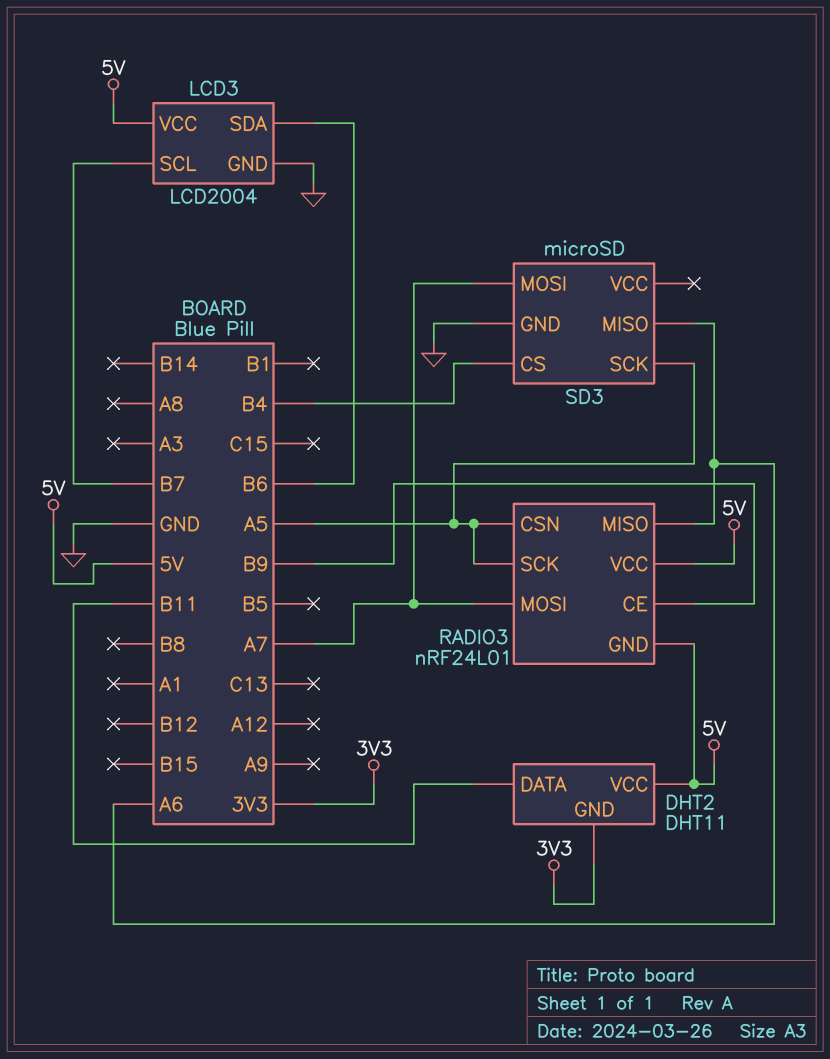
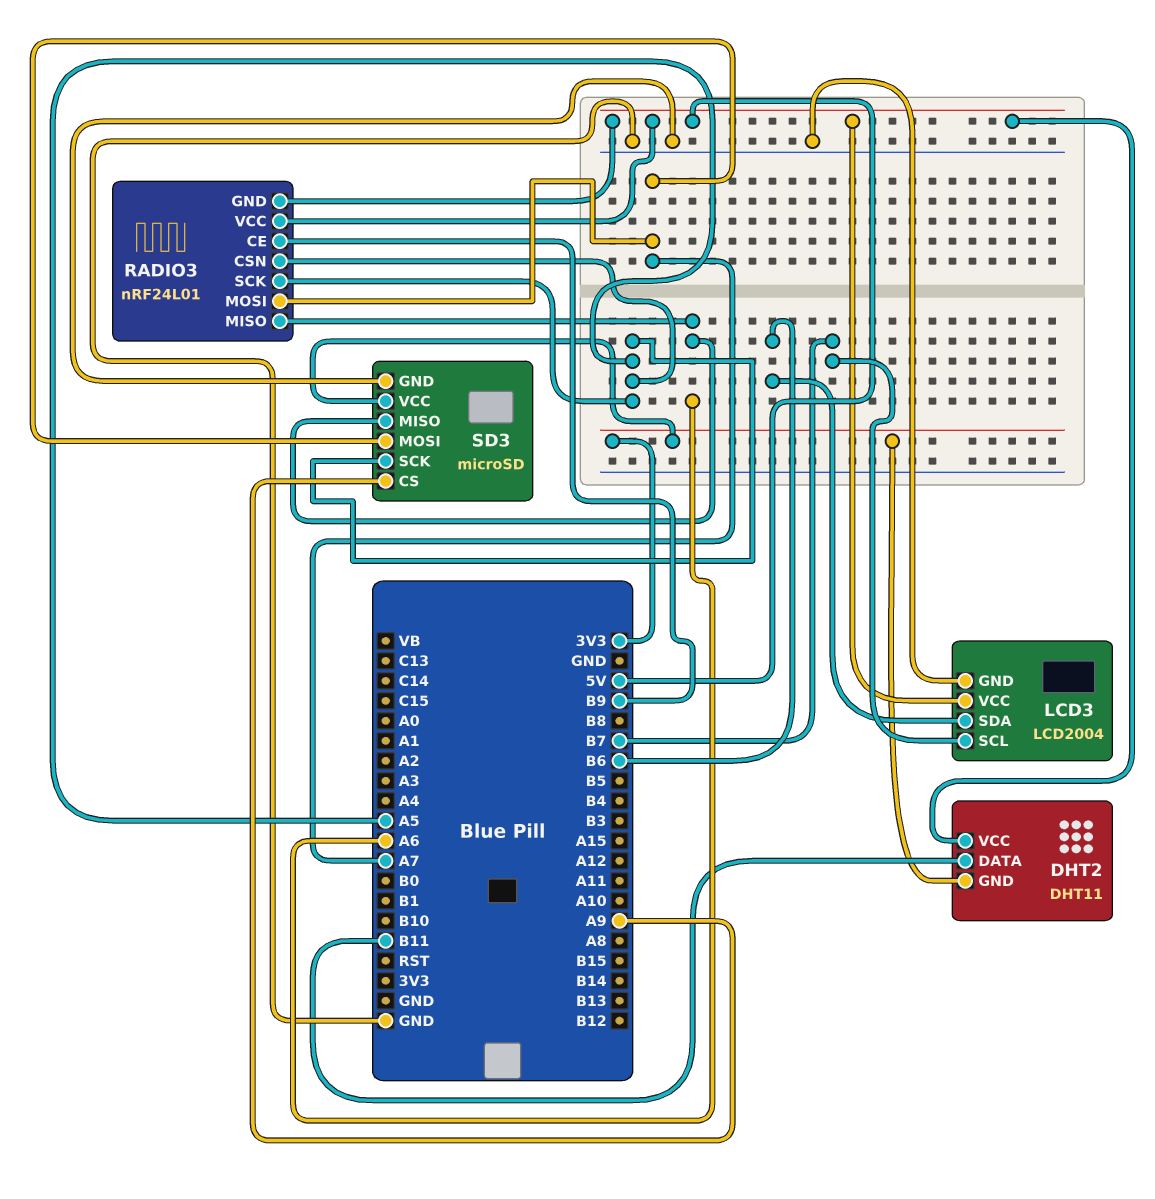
SD3 pin CS: B4 -> A9
SD3 pin VCC: none -> 3V3

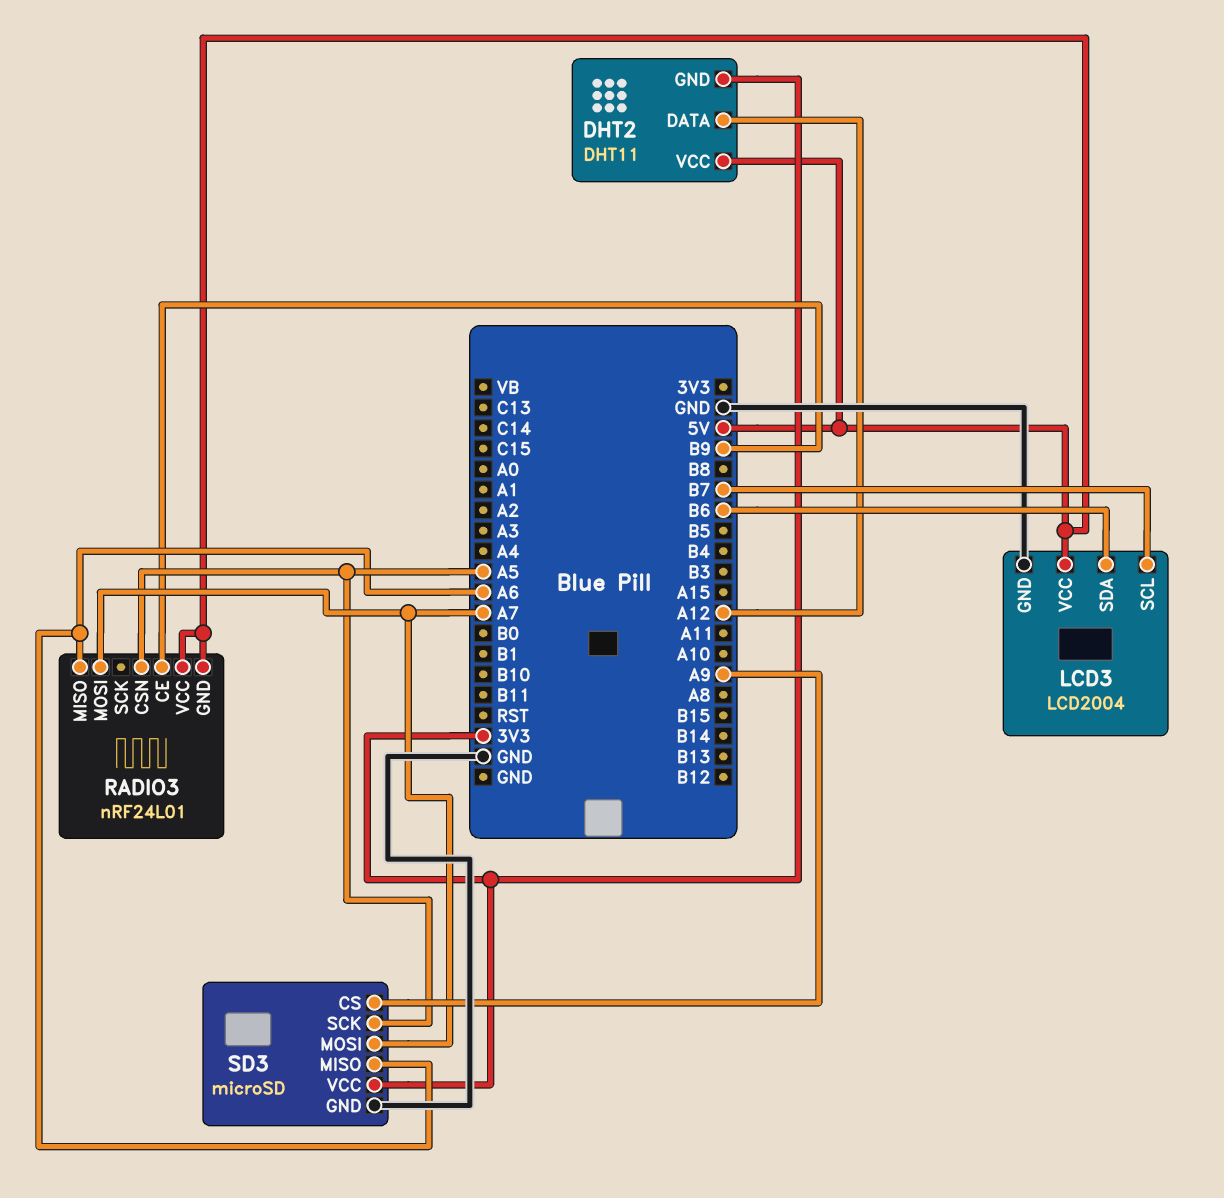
DHT2 pin DATA: B11 -> A12
RADIO3 pin SCK: A5 -> none

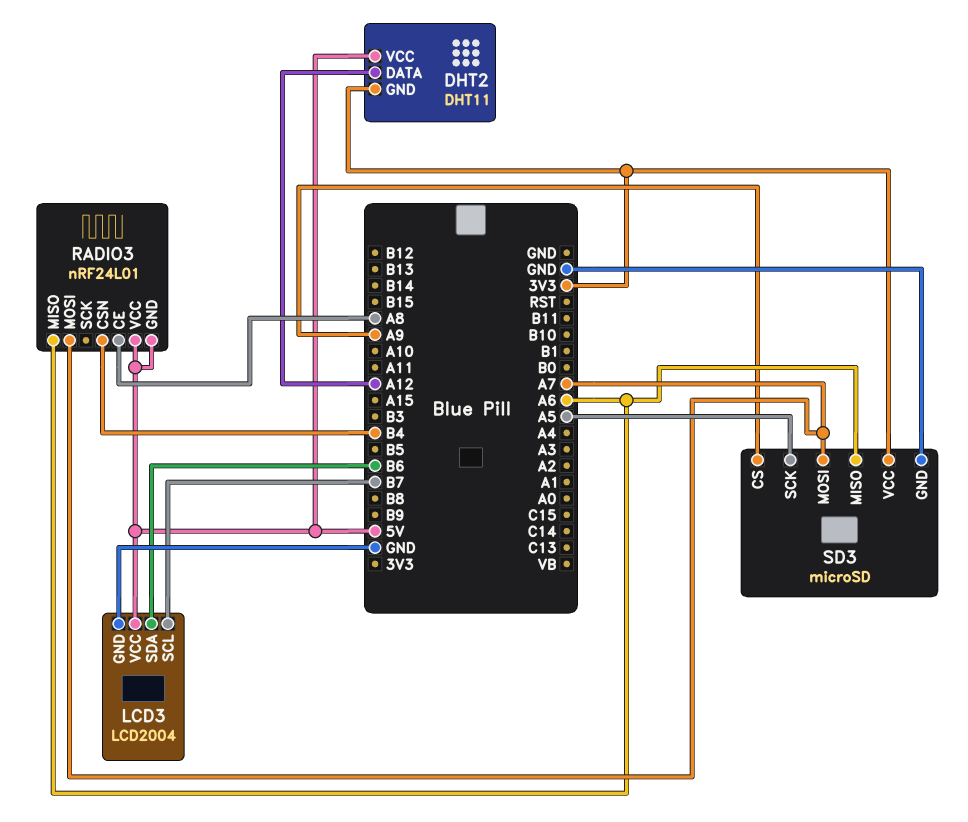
RADIO3 pin CE: B9 -> A8
RADIO3 pin CSN: A5 -> B4

